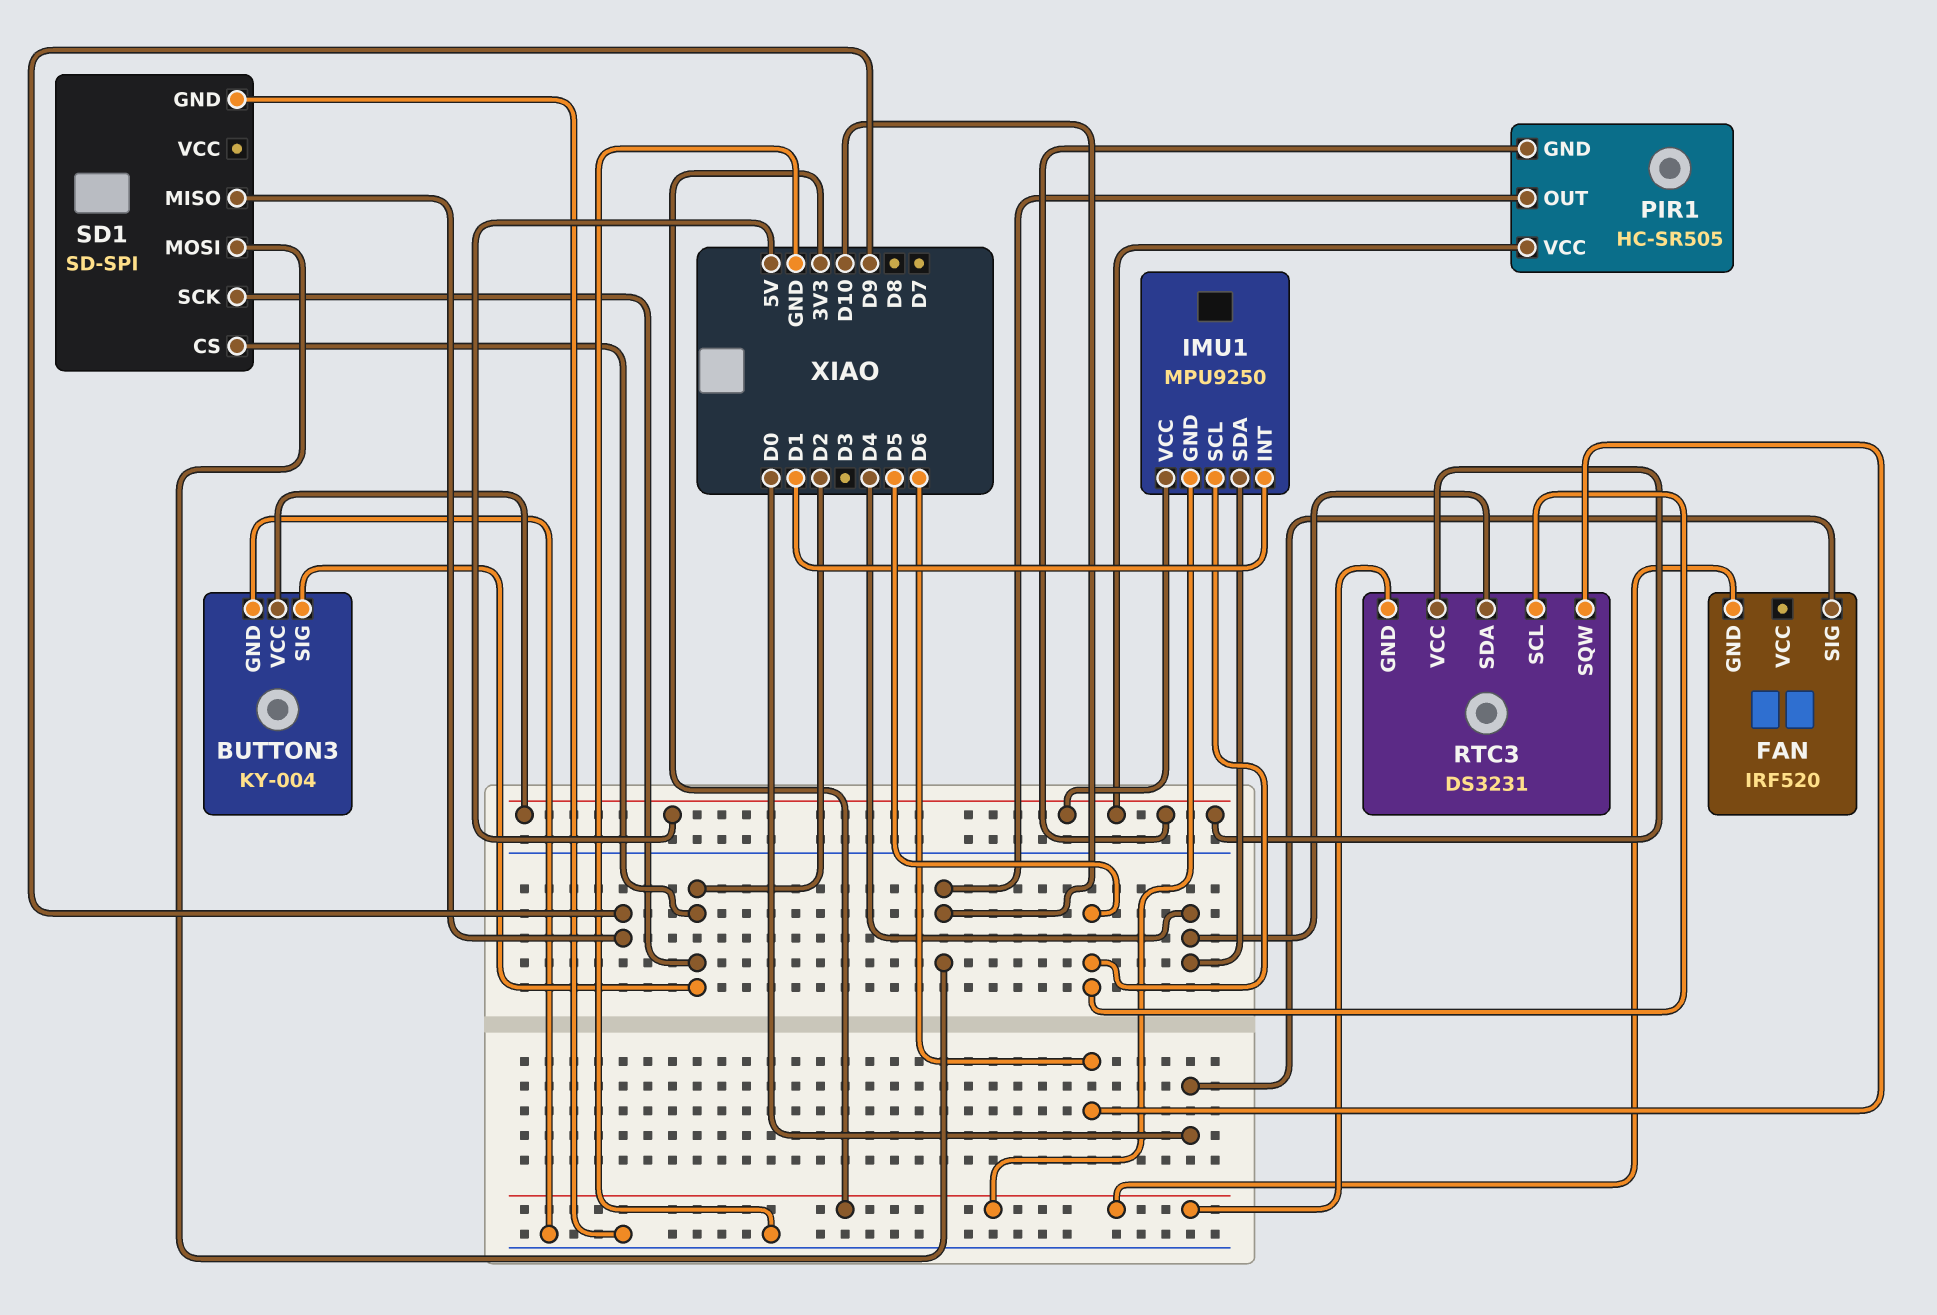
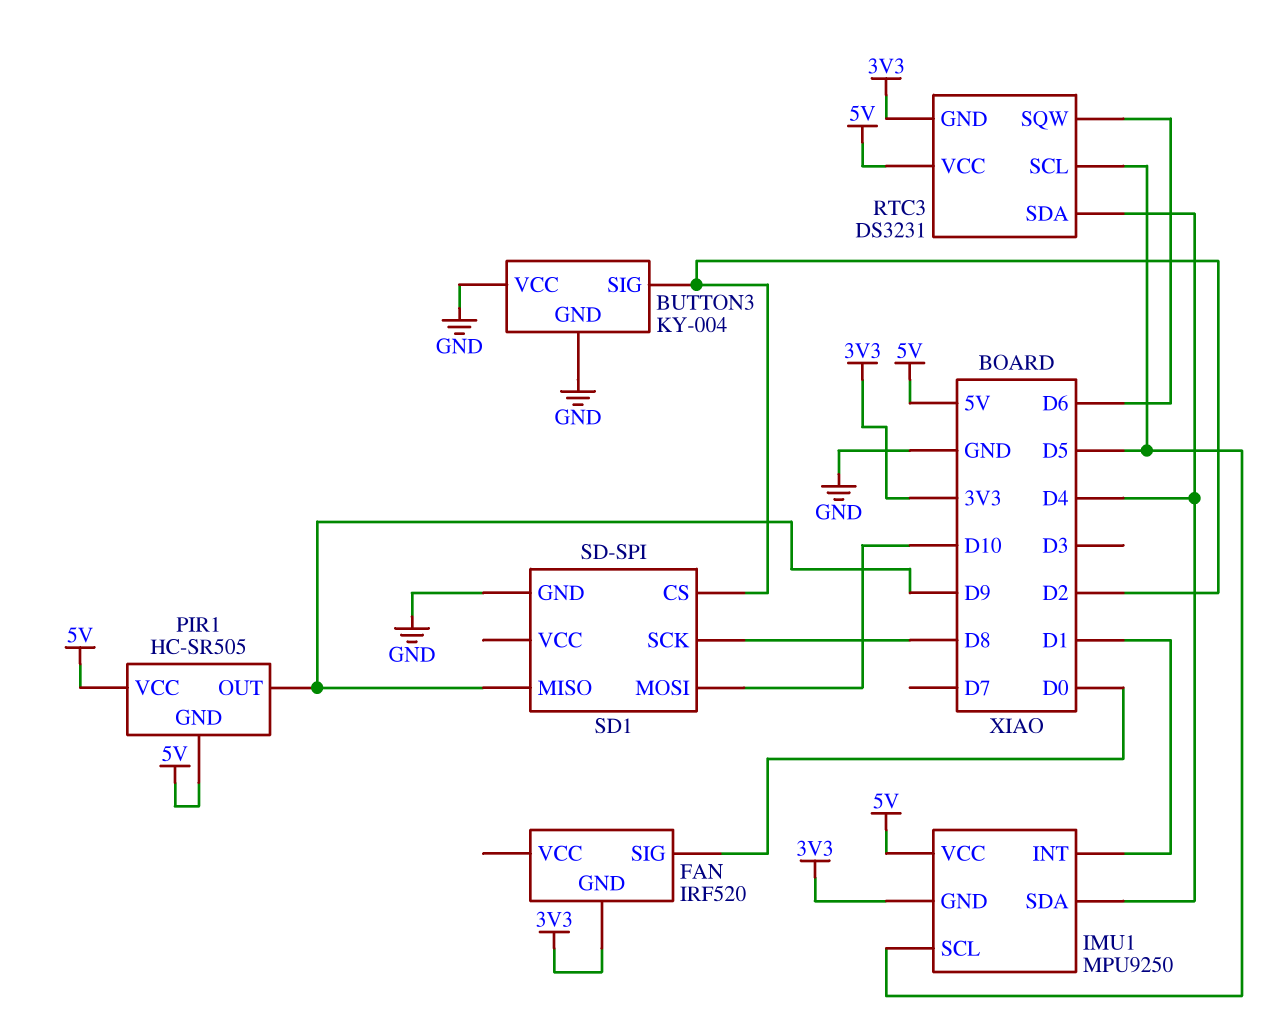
BUTTON3 pin VCC: 5V -> GND
PIR1 pin OUT: D10 -> D9
SD1 pin SCK: D2 -> D8

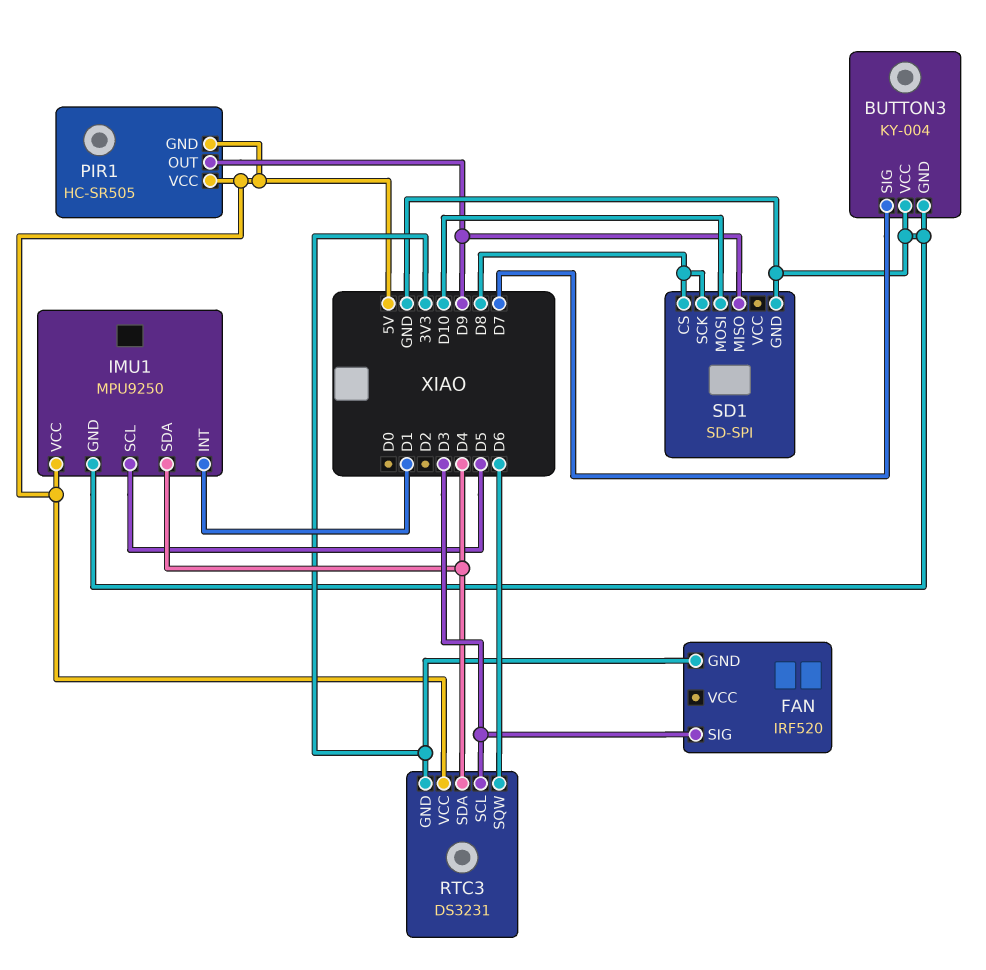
BUTTON3 pin SIG: D2 -> D7
FAN pin SIG: D0 -> D3
IMU1 pin GND: 3V3 -> GND
RTC3 pin SCL: D5 -> D3
SD1 pin CS: D2 -> D8

